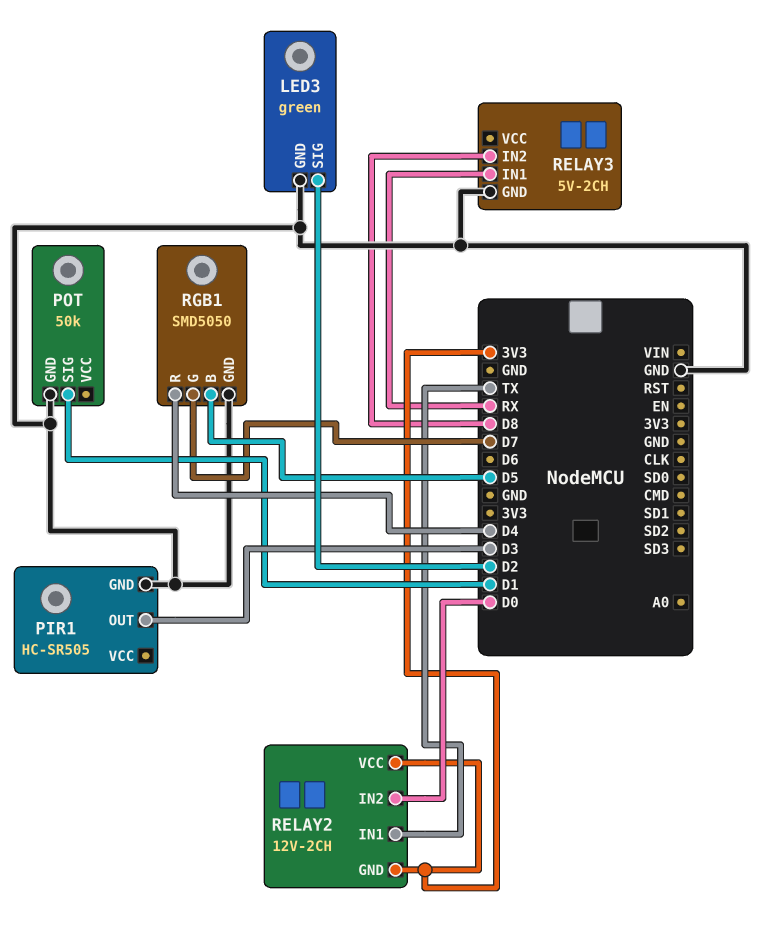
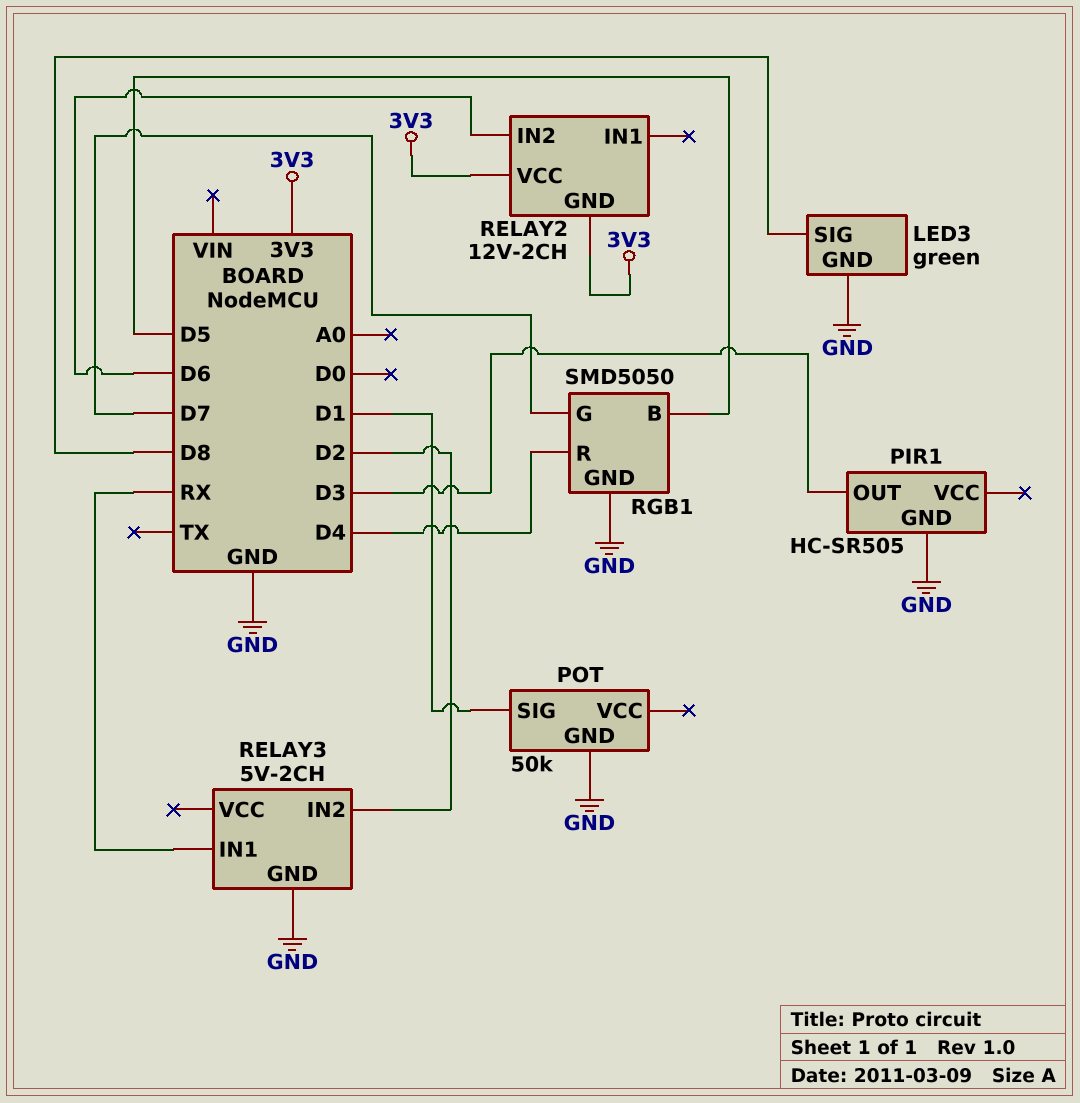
LED3 pin SIG: D2 -> D8
RELAY2 pin IN1: TX -> none
RELAY2 pin IN2: D0 -> D6
RELAY3 pin IN2: D8 -> D2

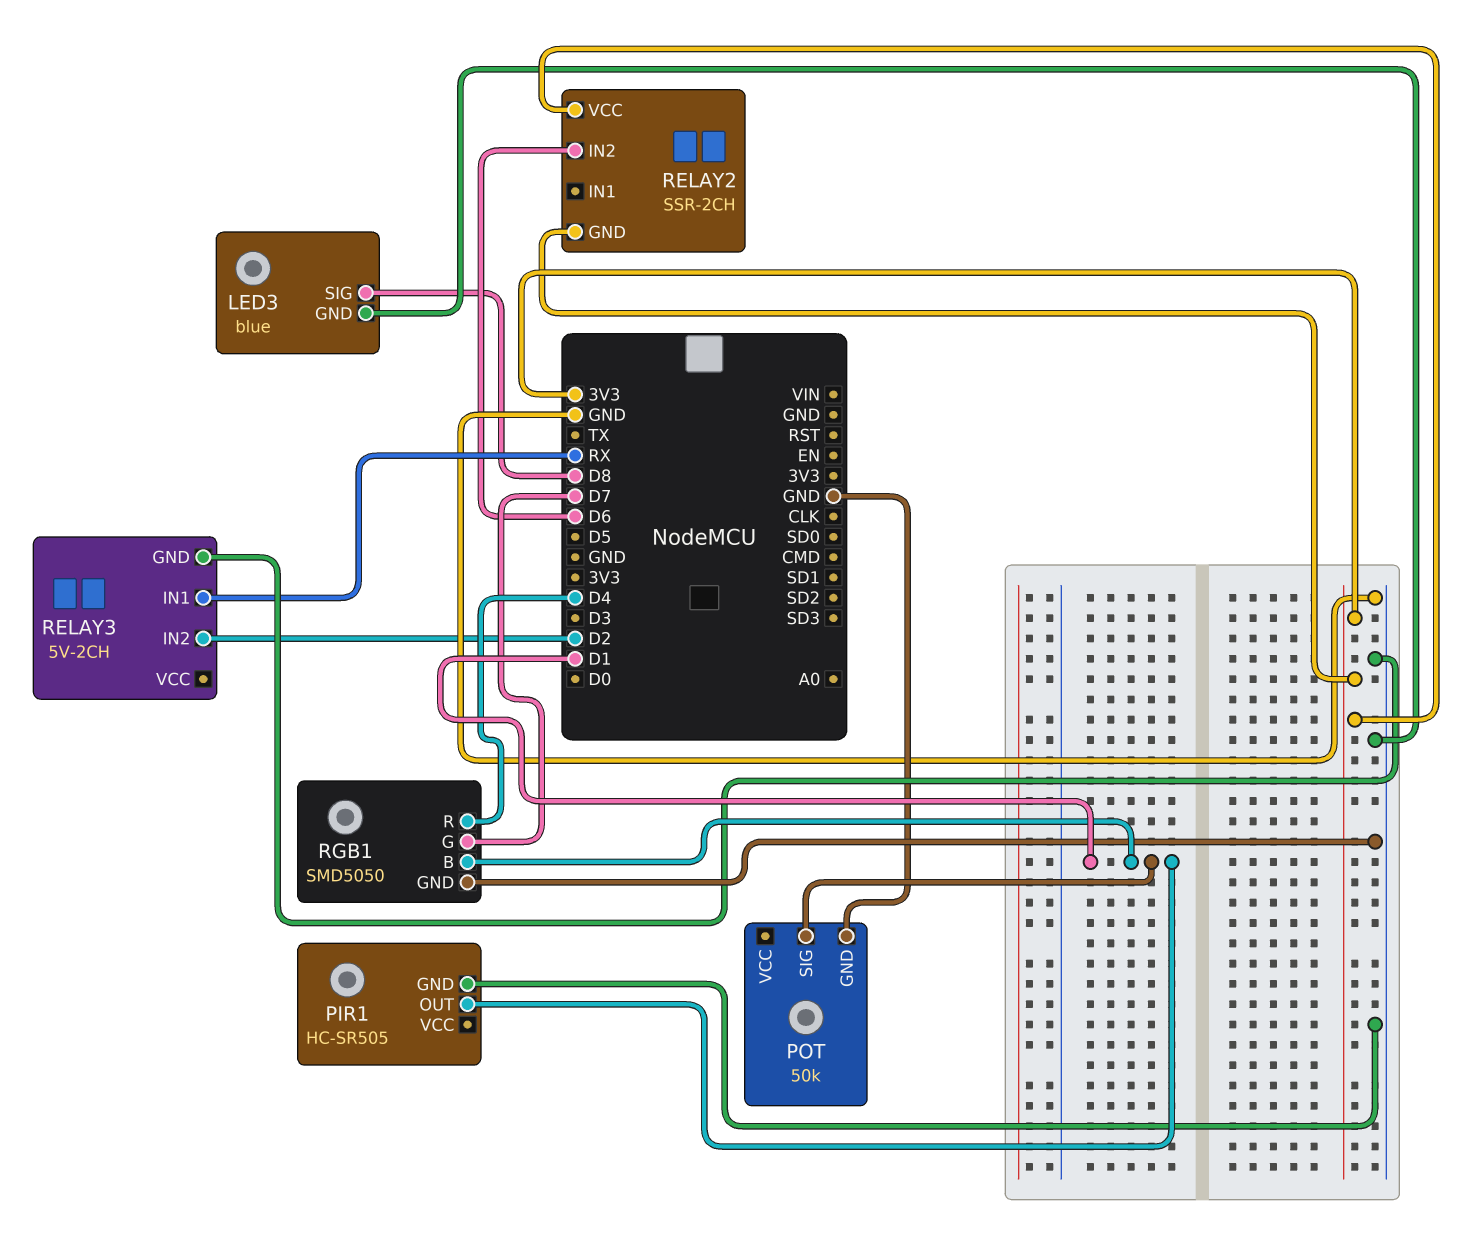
LED3: green -> blue
PIR1 pin OUT: D3 -> D1
RELAY2: 12V-2CH -> SSR-2CH
RGB1 pin B: D5 -> D1

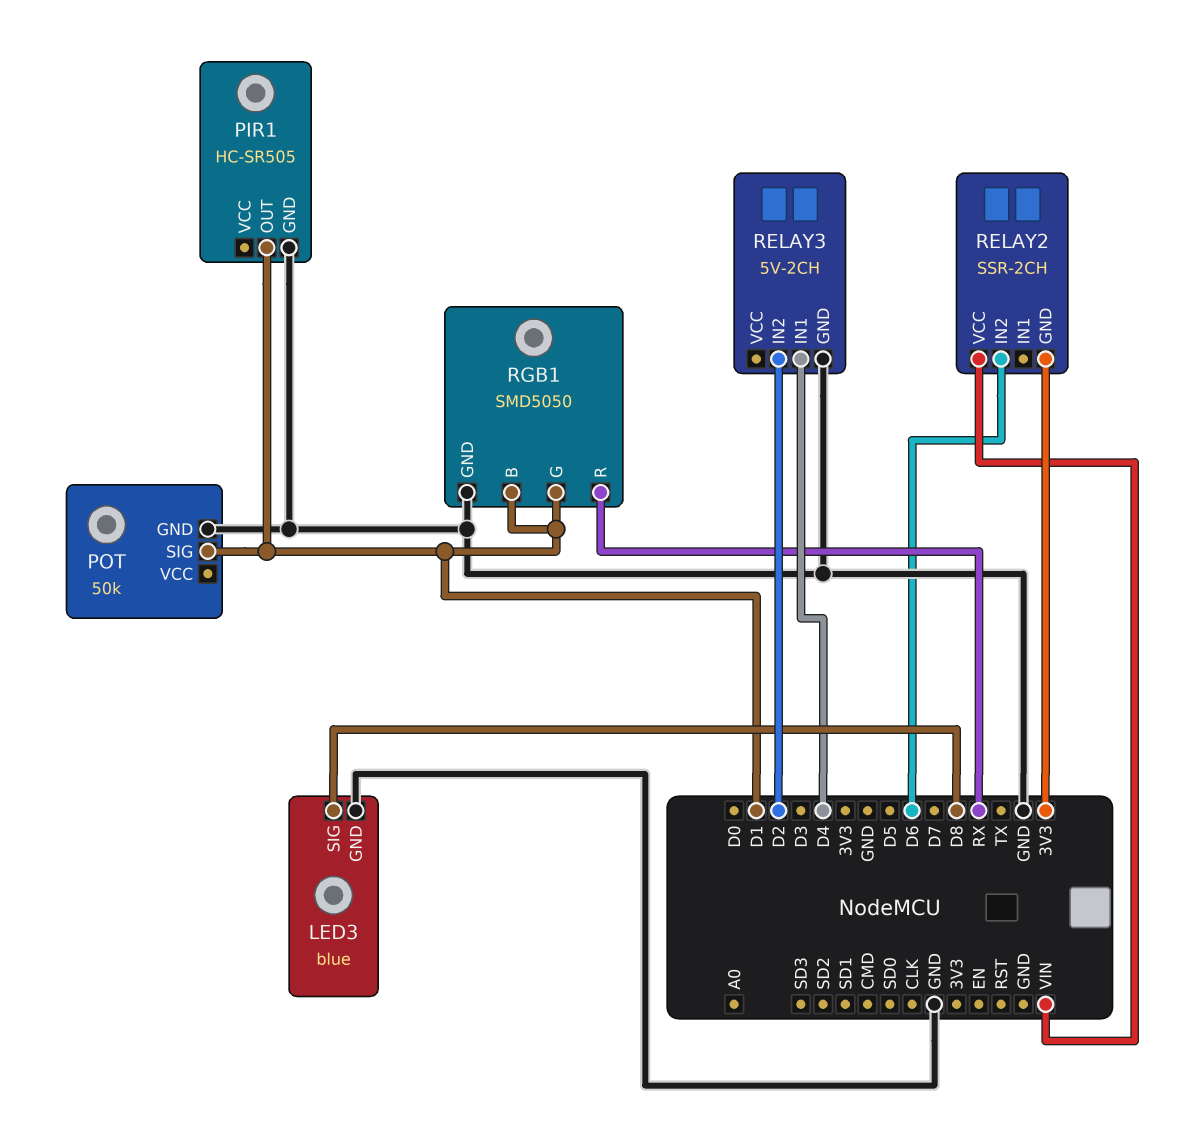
RELAY2 pin VCC: 3V3 -> VIN
RELAY3 pin IN1: RX -> D4
RGB1 pin G: D7 -> D1
RGB1 pin R: D4 -> RX

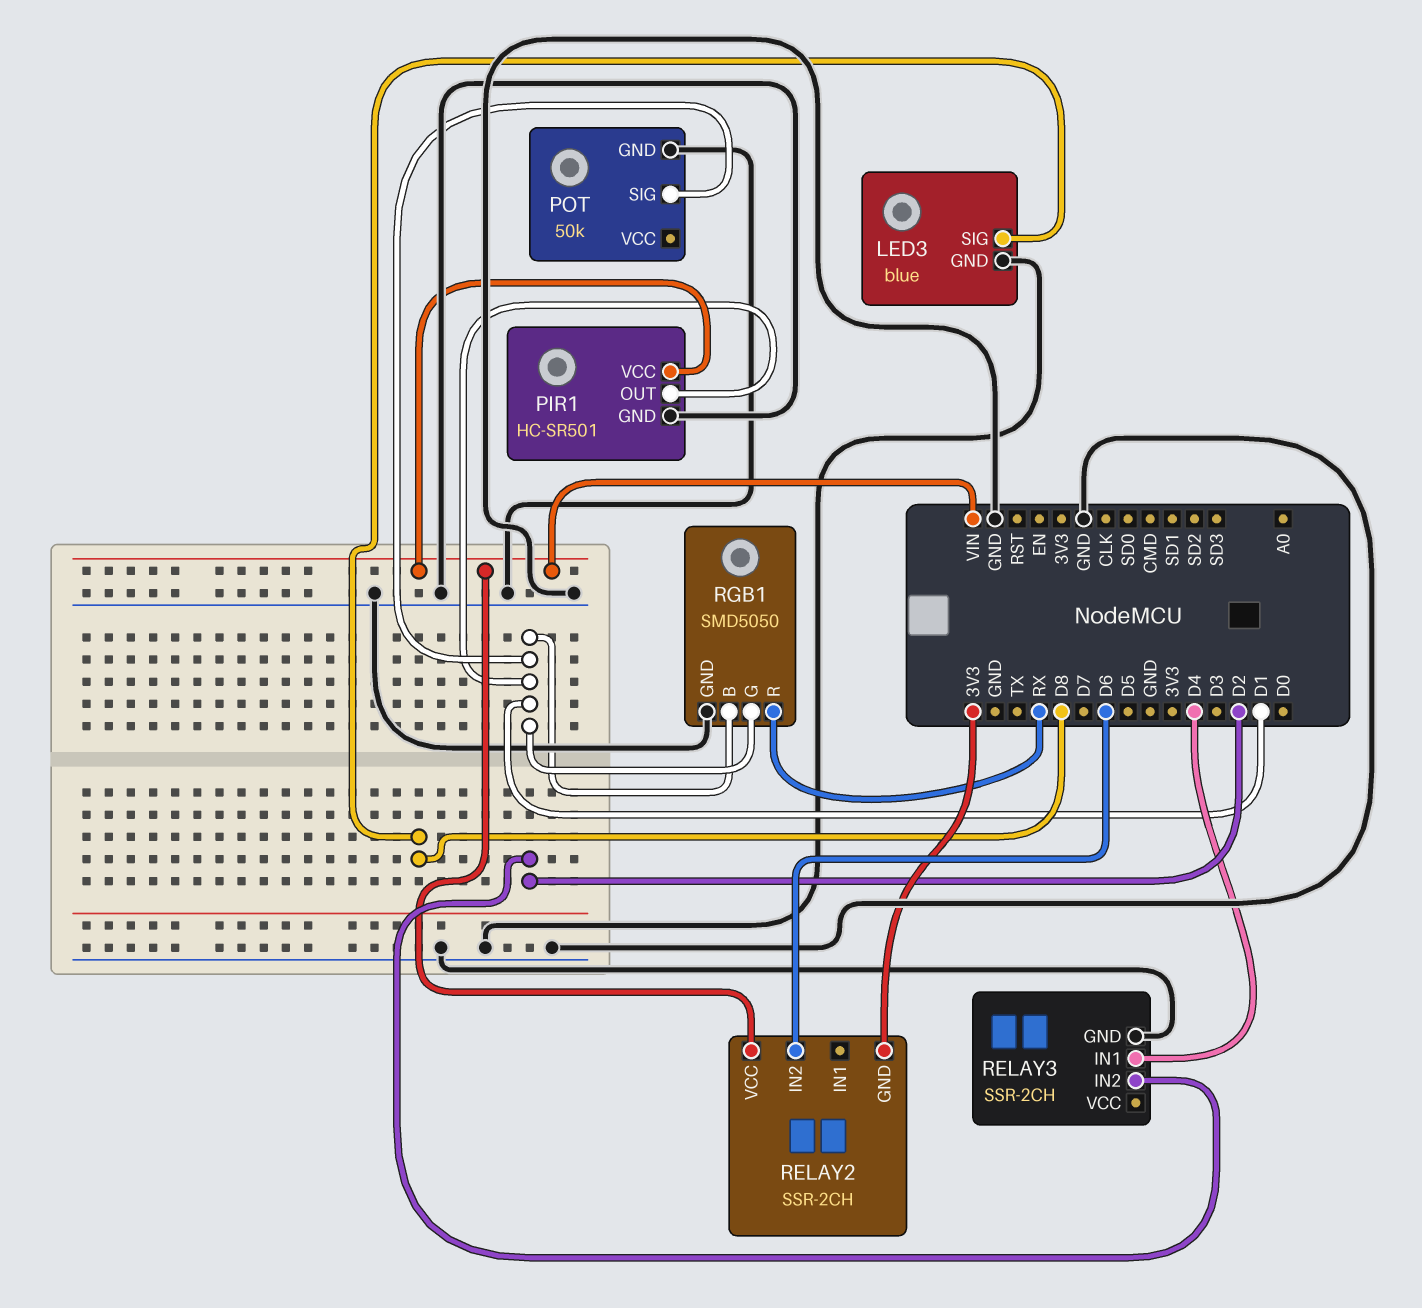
PIR1: HC-SR505 -> HC-SR501
PIR1 pin VCC: none -> VIN
RELAY3: 5V-2CH -> SSR-2CH

